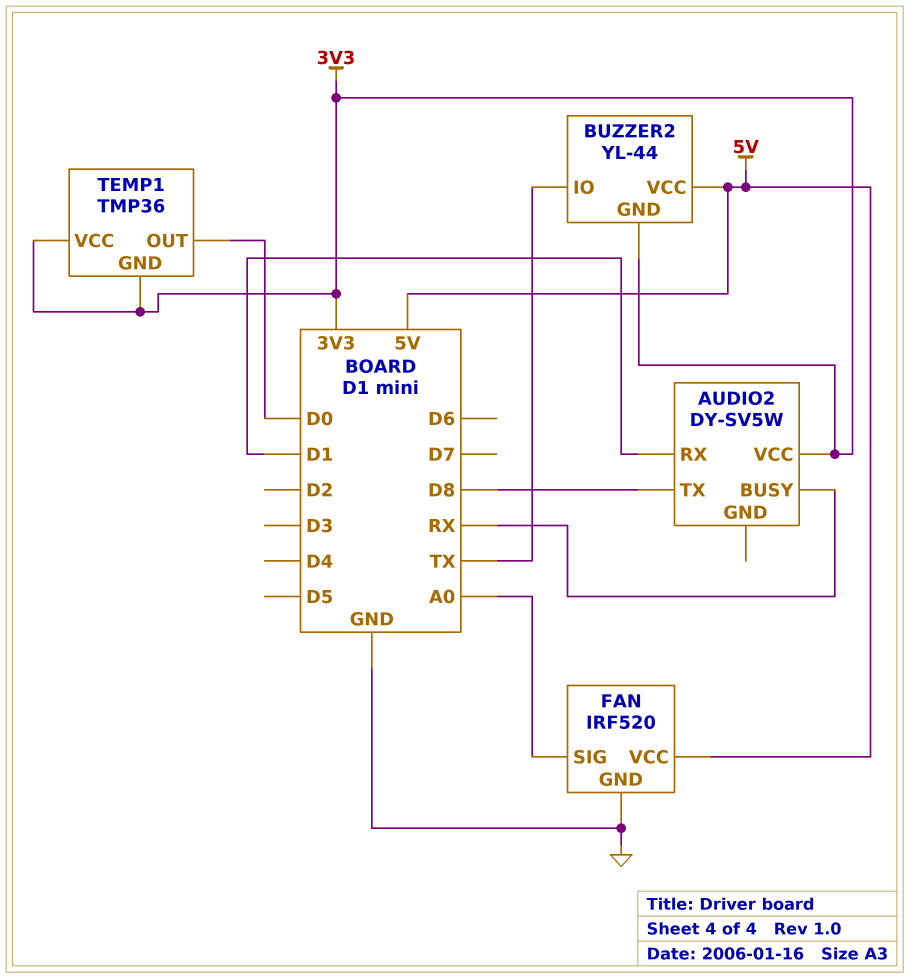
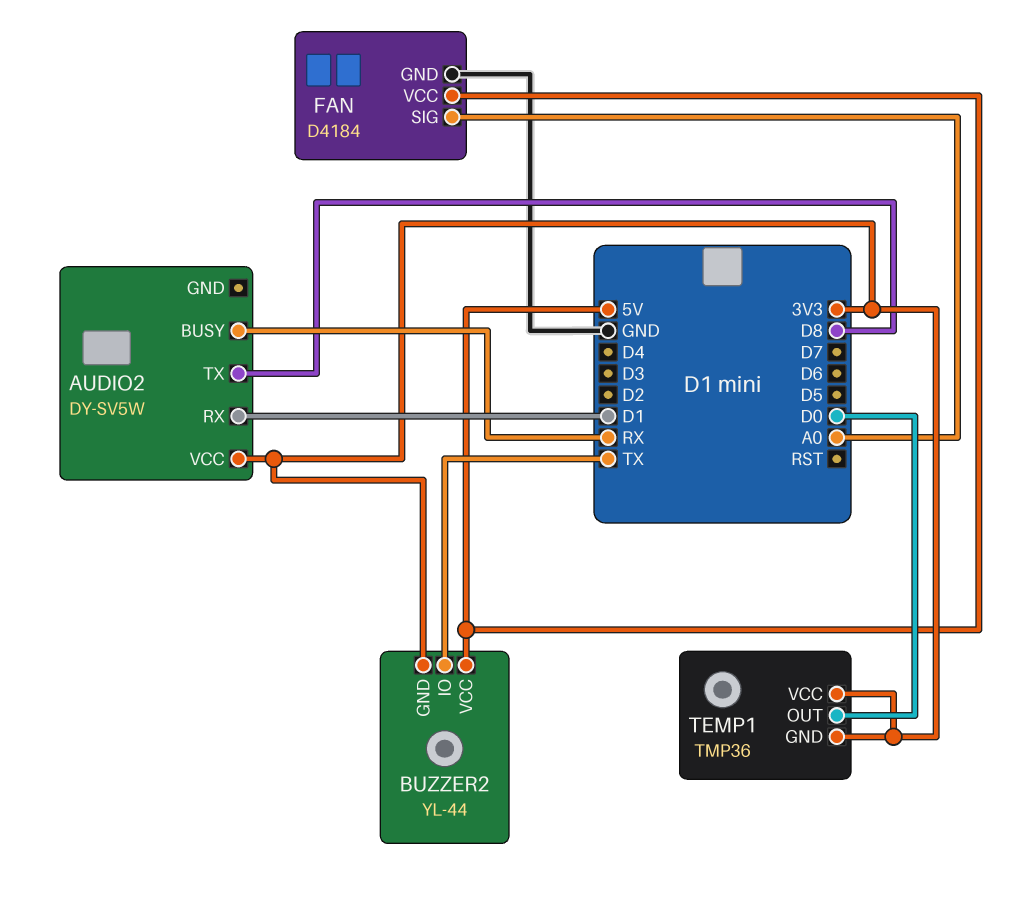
FAN: IRF520 -> D4184

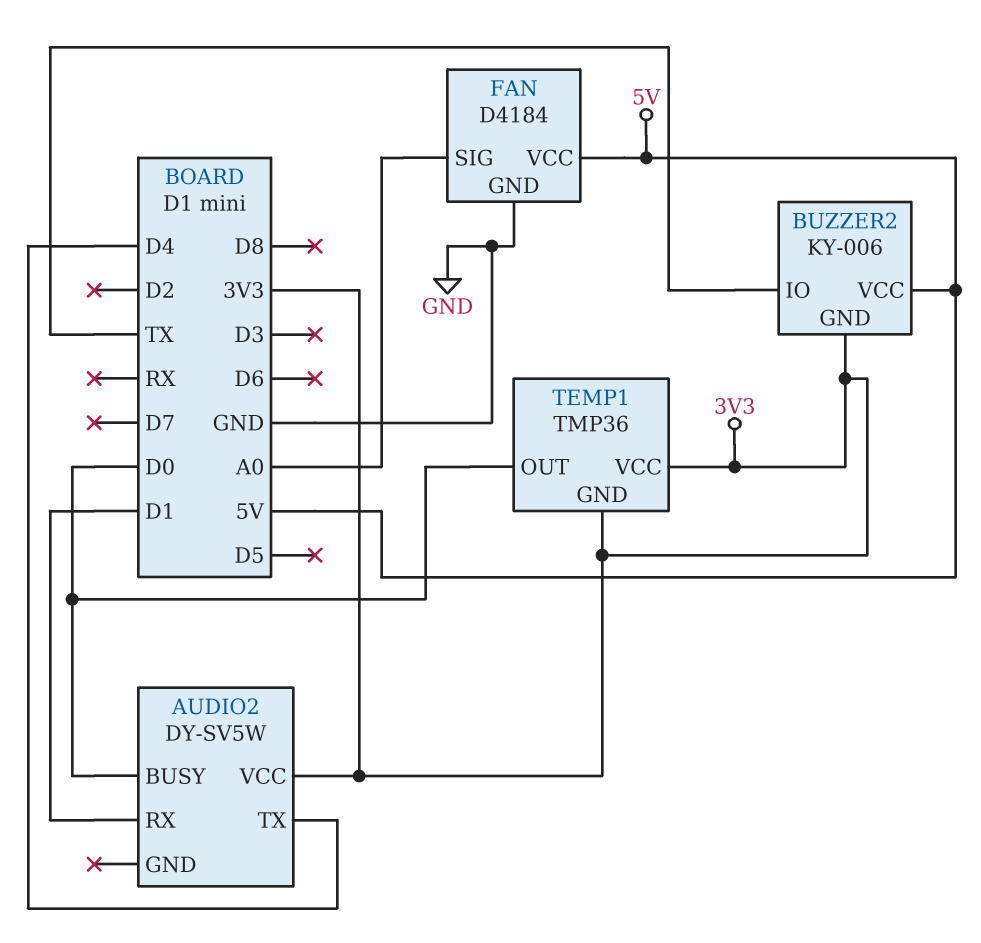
AUDIO2 pin BUSY: RX -> D0
AUDIO2 pin TX: D8 -> D4
BUZZER2: YL-44 -> KY-006

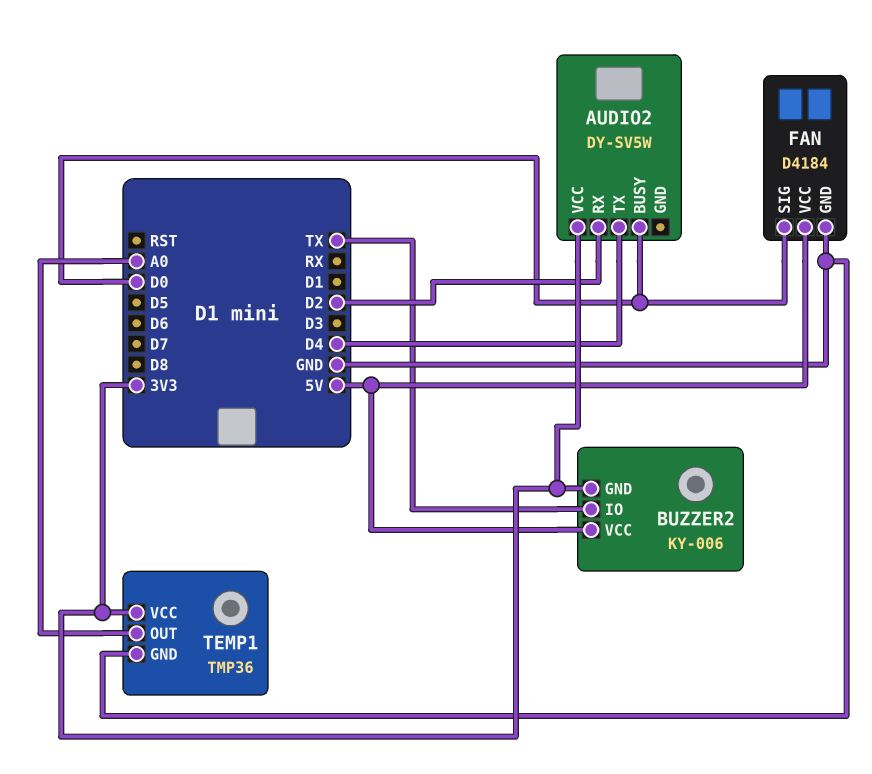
AUDIO2 pin RX: D1 -> D2
FAN pin SIG: A0 -> D0
TEMP1 pin GND: 3V3 -> GND
TEMP1 pin OUT: D0 -> A0

